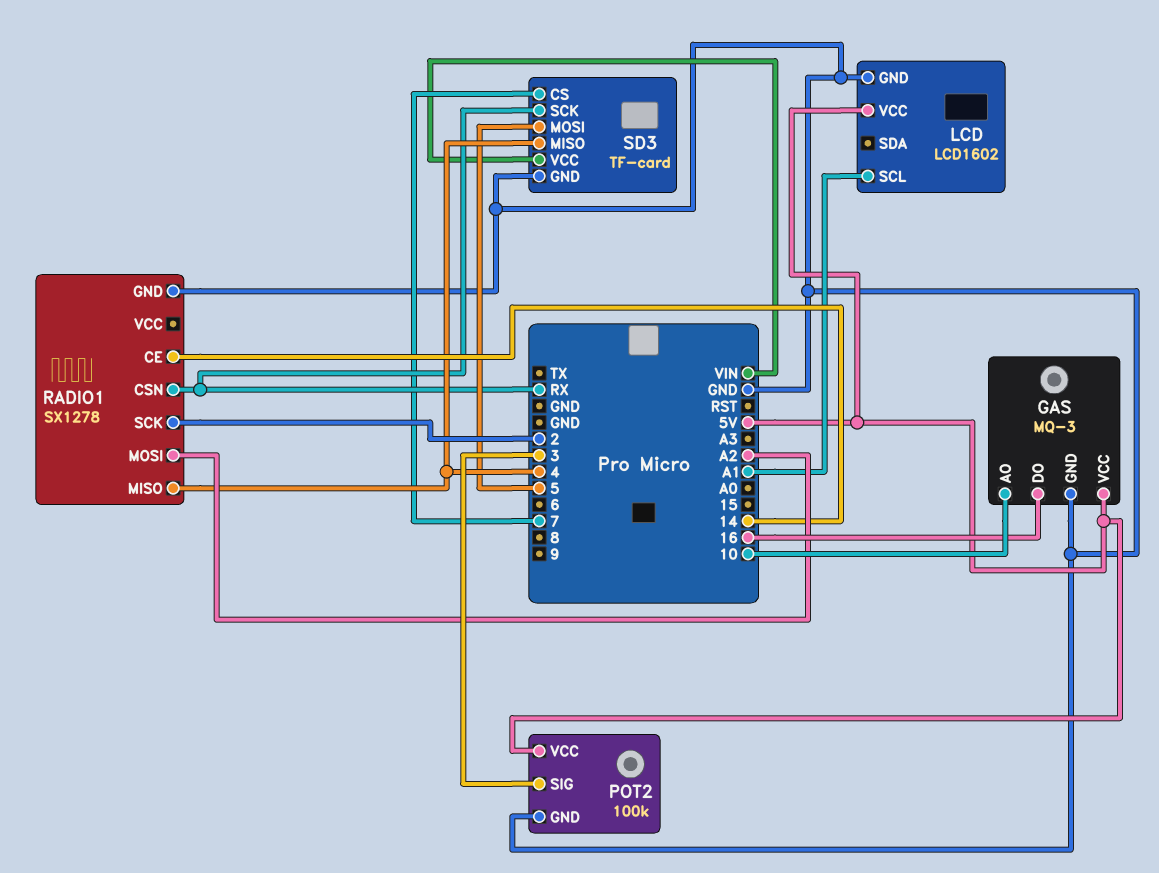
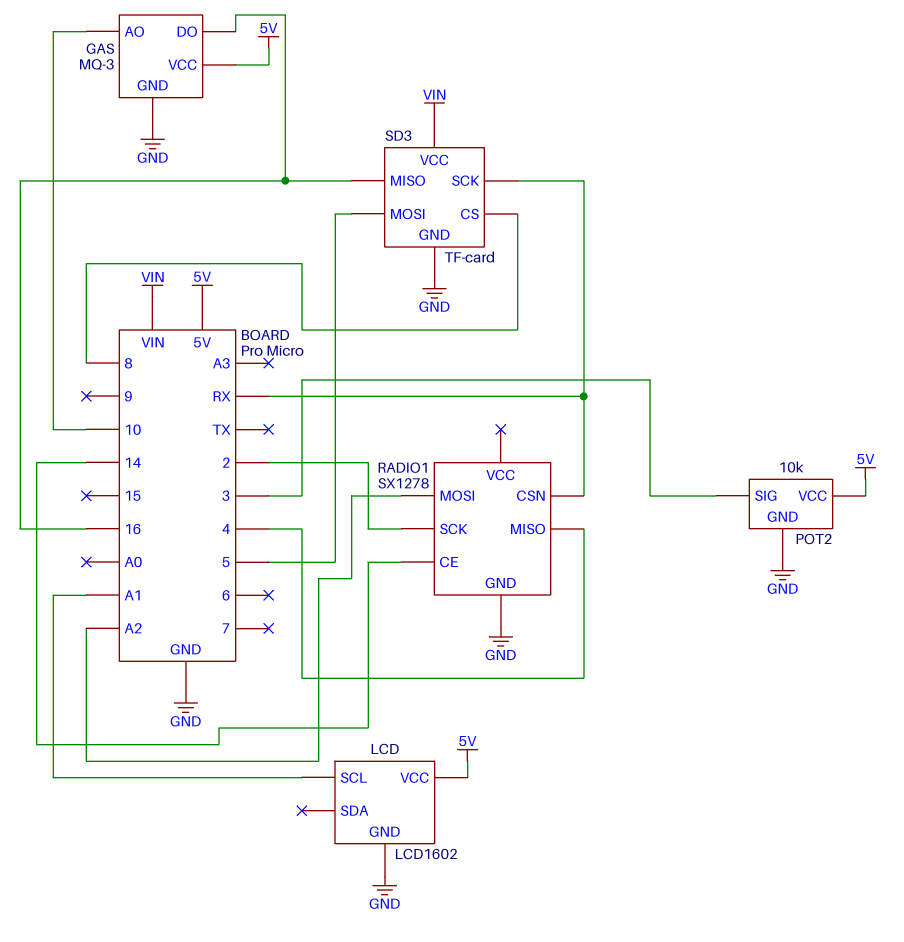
POT2: 100k -> 10k
SD3 pin CS: 7 -> 8
SD3 pin MISO: 4 -> 16

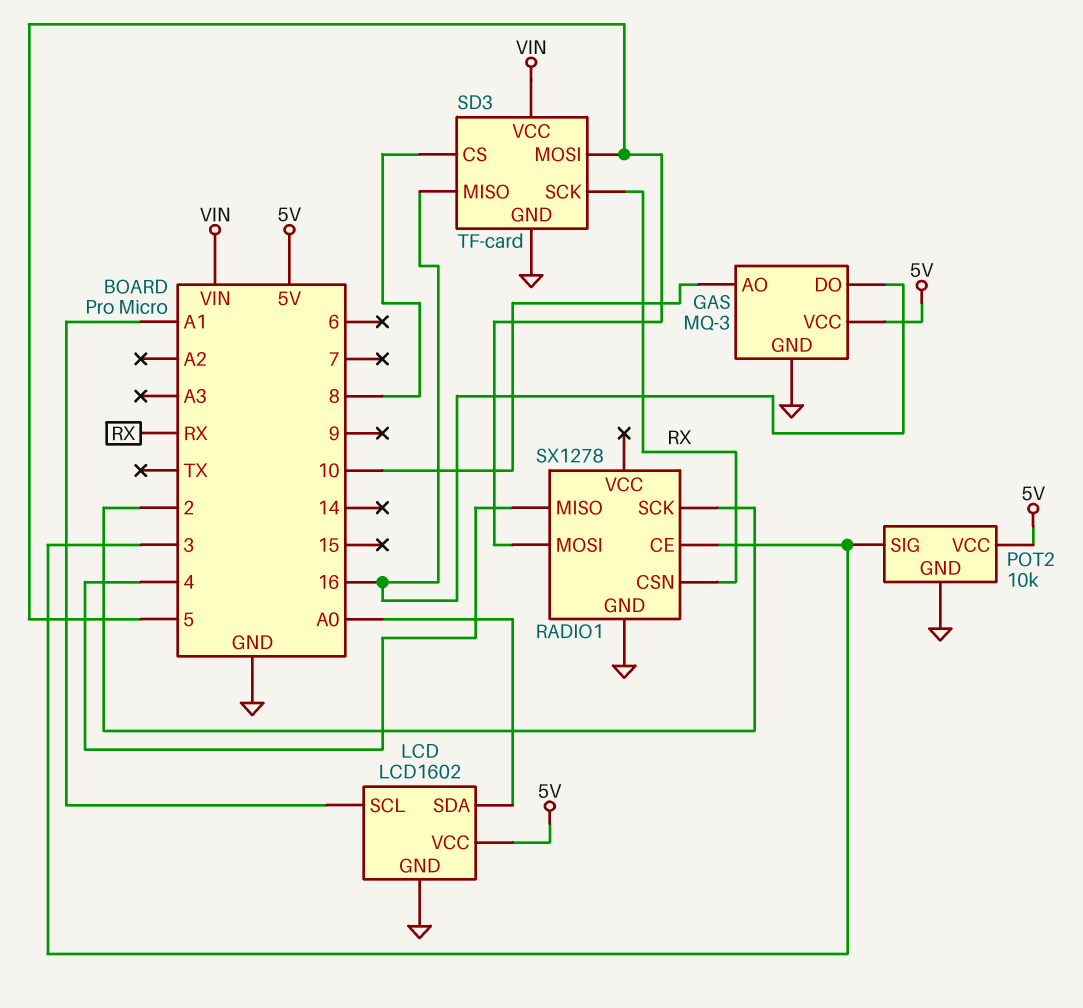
LCD pin SDA: none -> A0
RADIO1 pin CE: 14 -> 3
RADIO1 pin MOSI: A2 -> 5

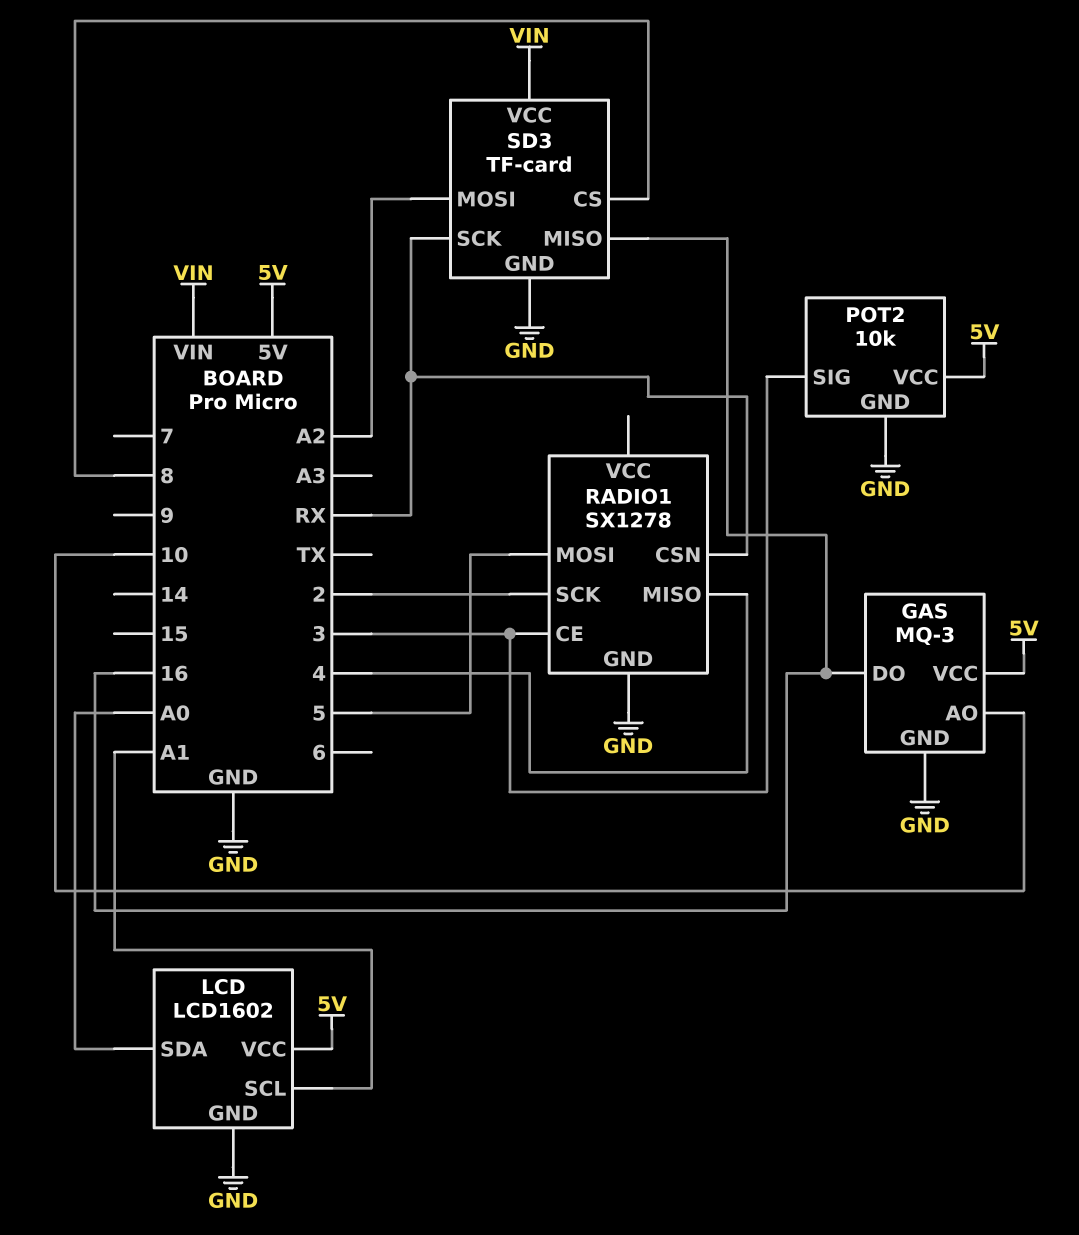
SD3 pin MOSI: 5 -> A2

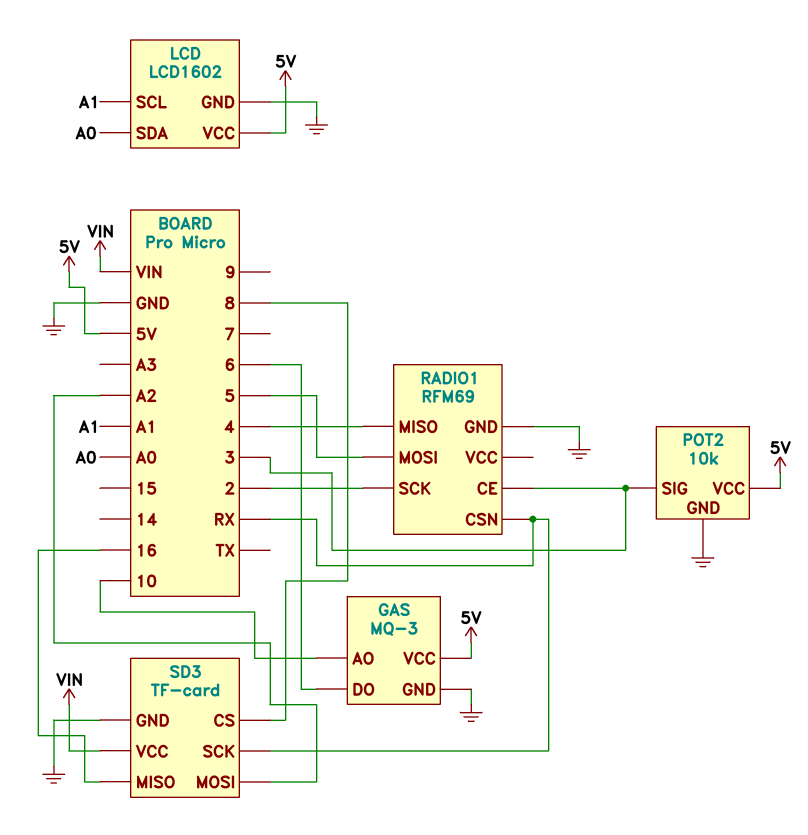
GAS pin DO: 16 -> 6
RADIO1: SX1278 -> RFM69

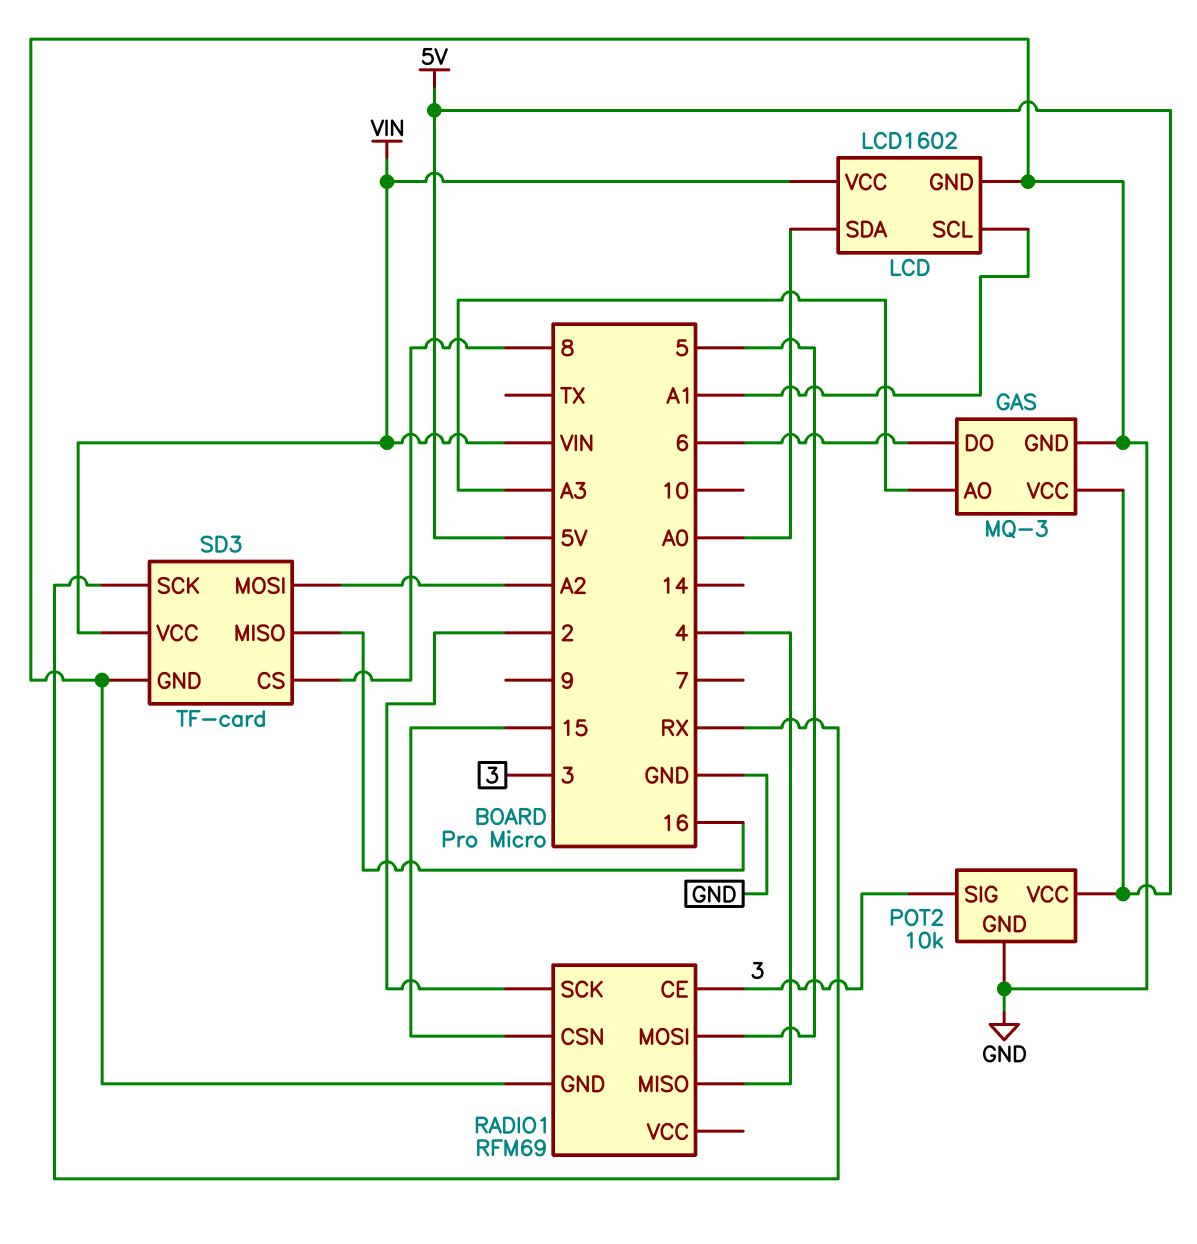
GAS pin AO: 10 -> A3
LCD pin VCC: 5V -> VIN
RADIO1 pin CSN: RX -> 15

